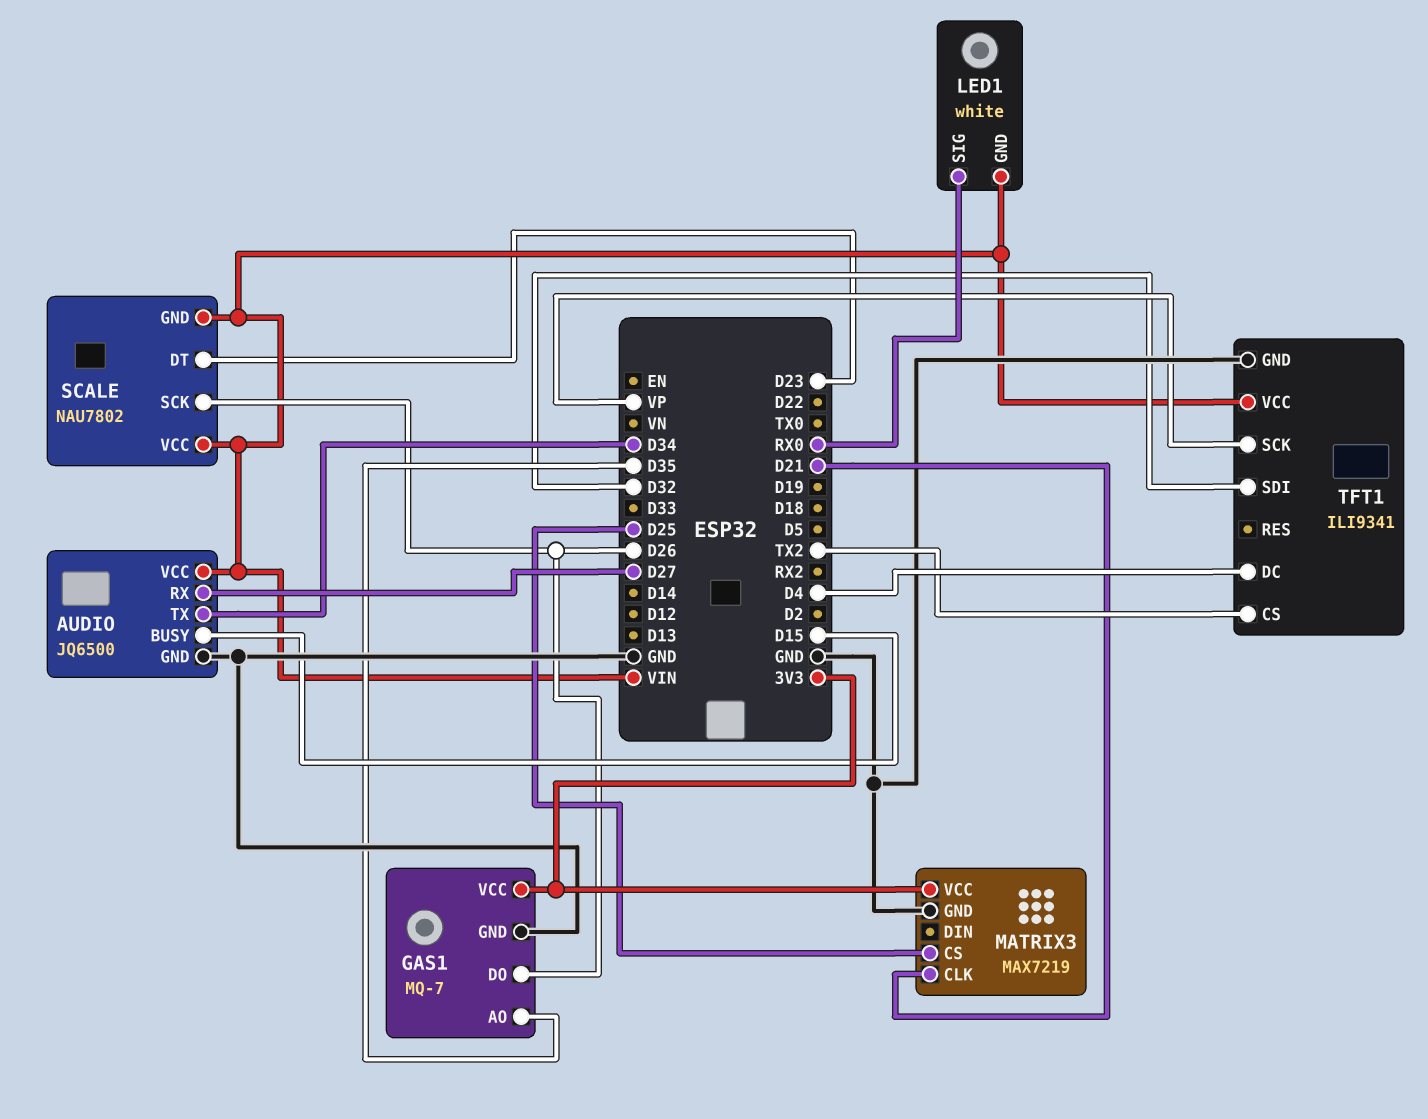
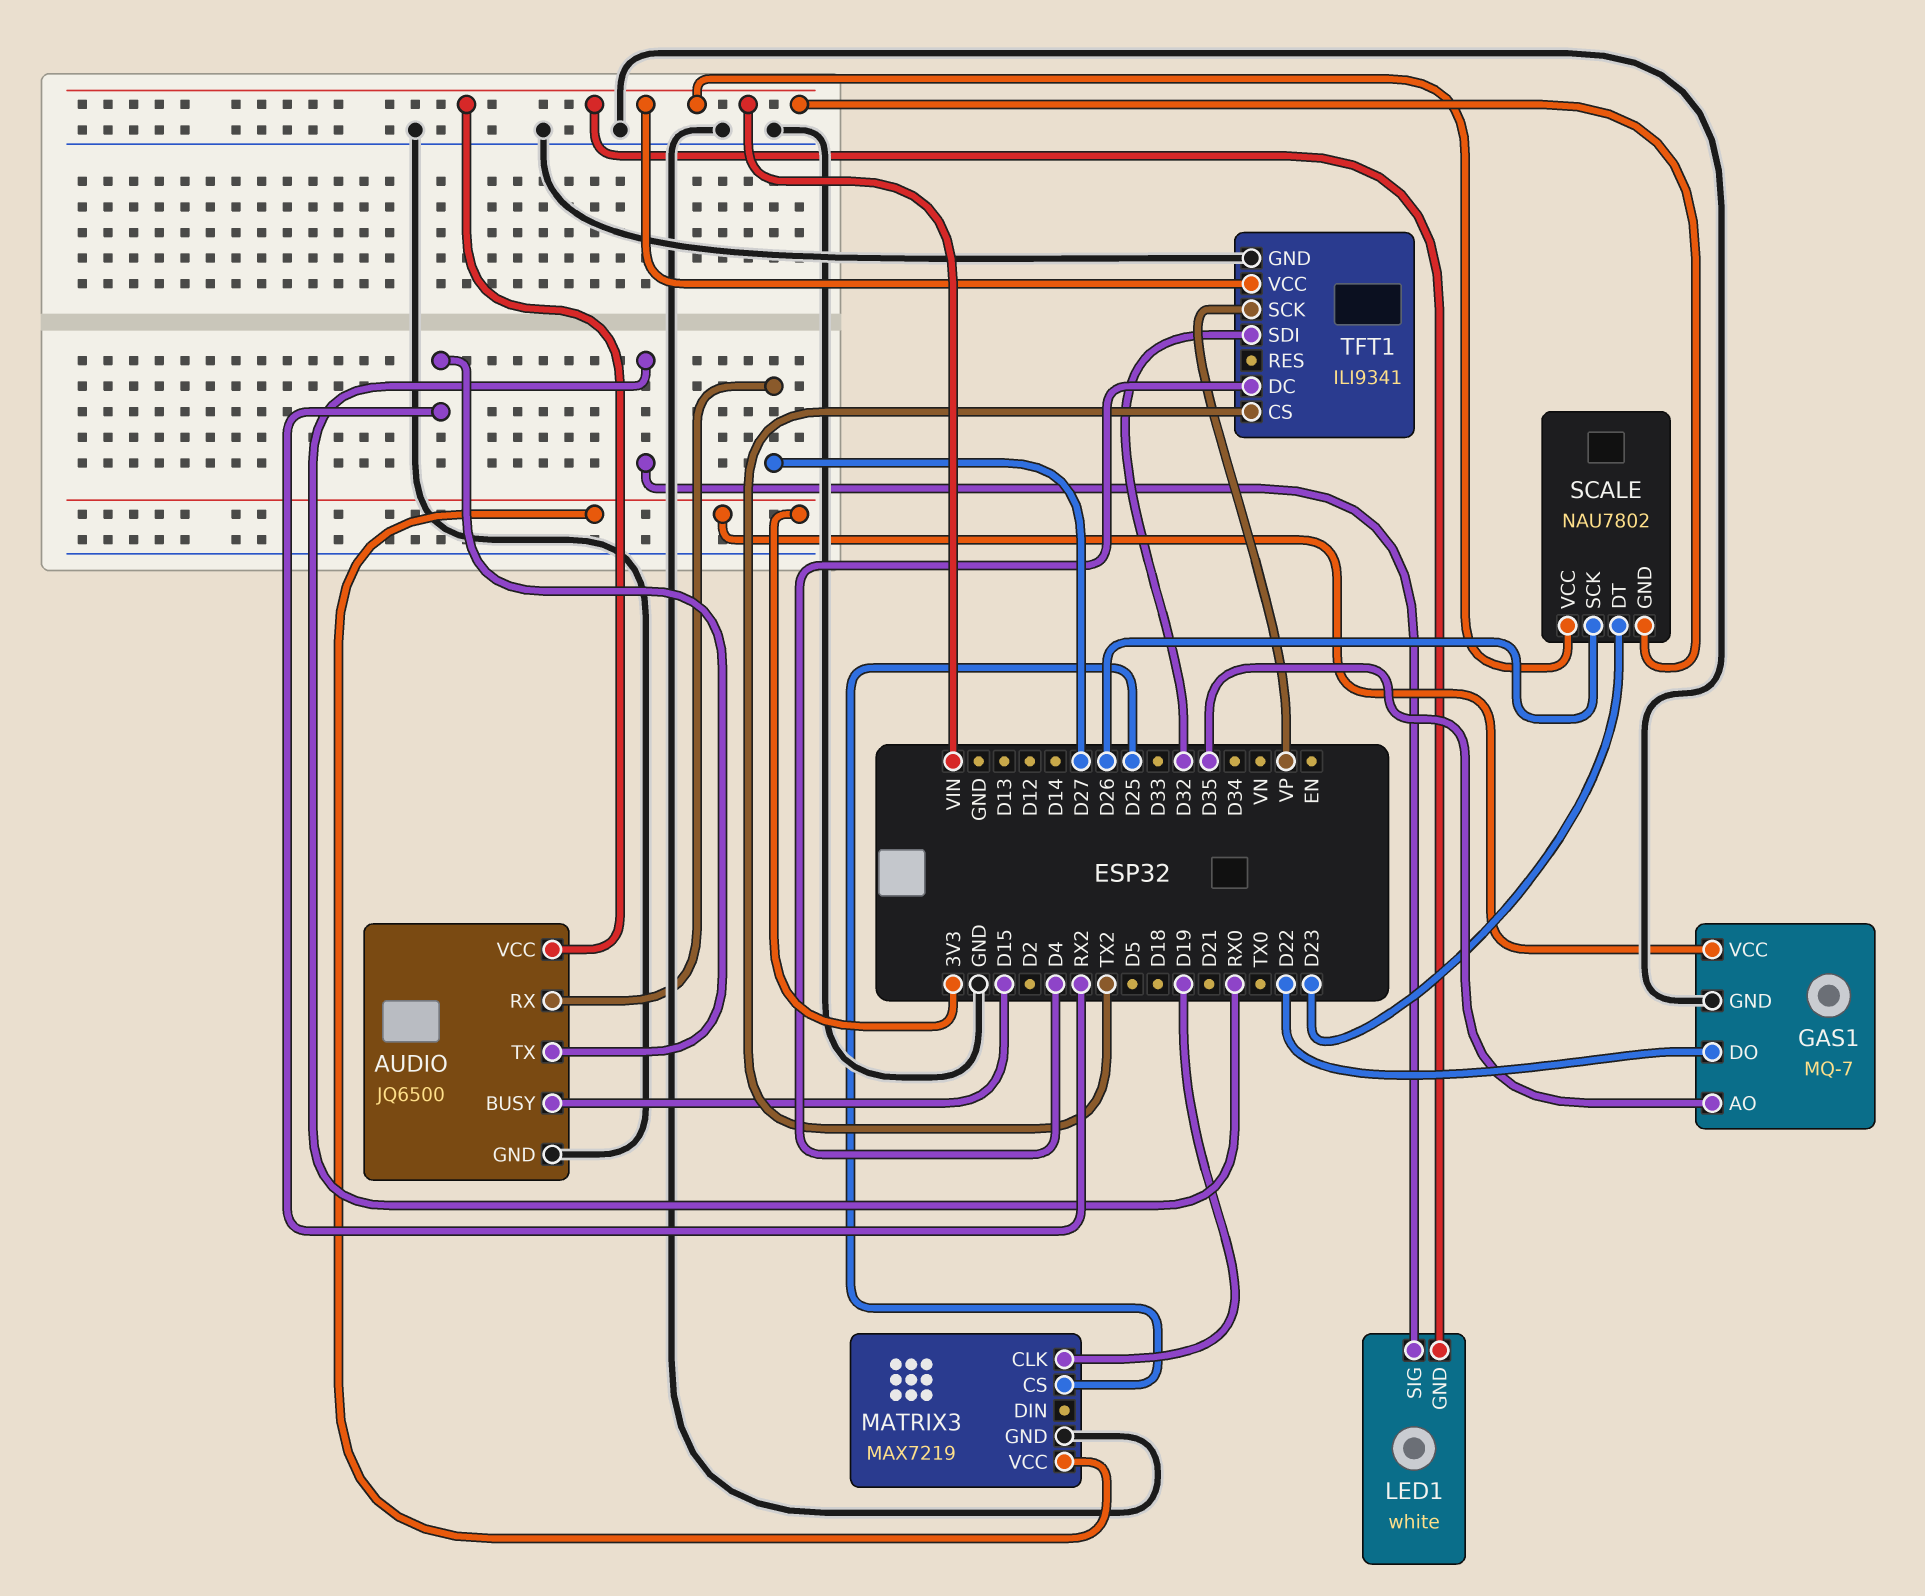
AUDIO pin TX: D34 -> RX2
GAS1 pin DO: D26 -> D22
MATRIX3 pin CLK: D21 -> D19

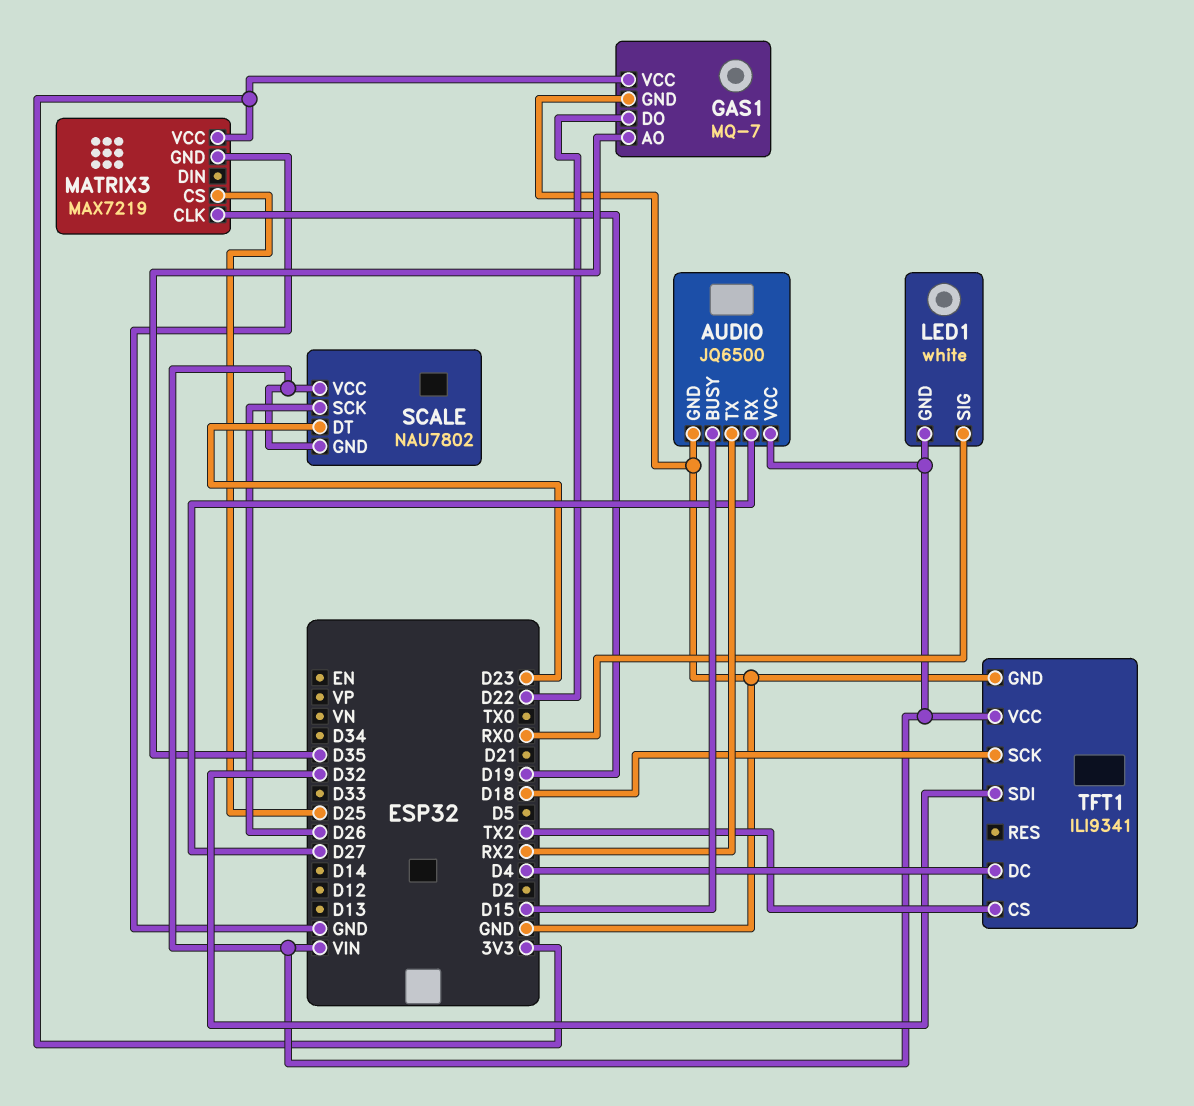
TFT1 pin SCK: VP -> D18

